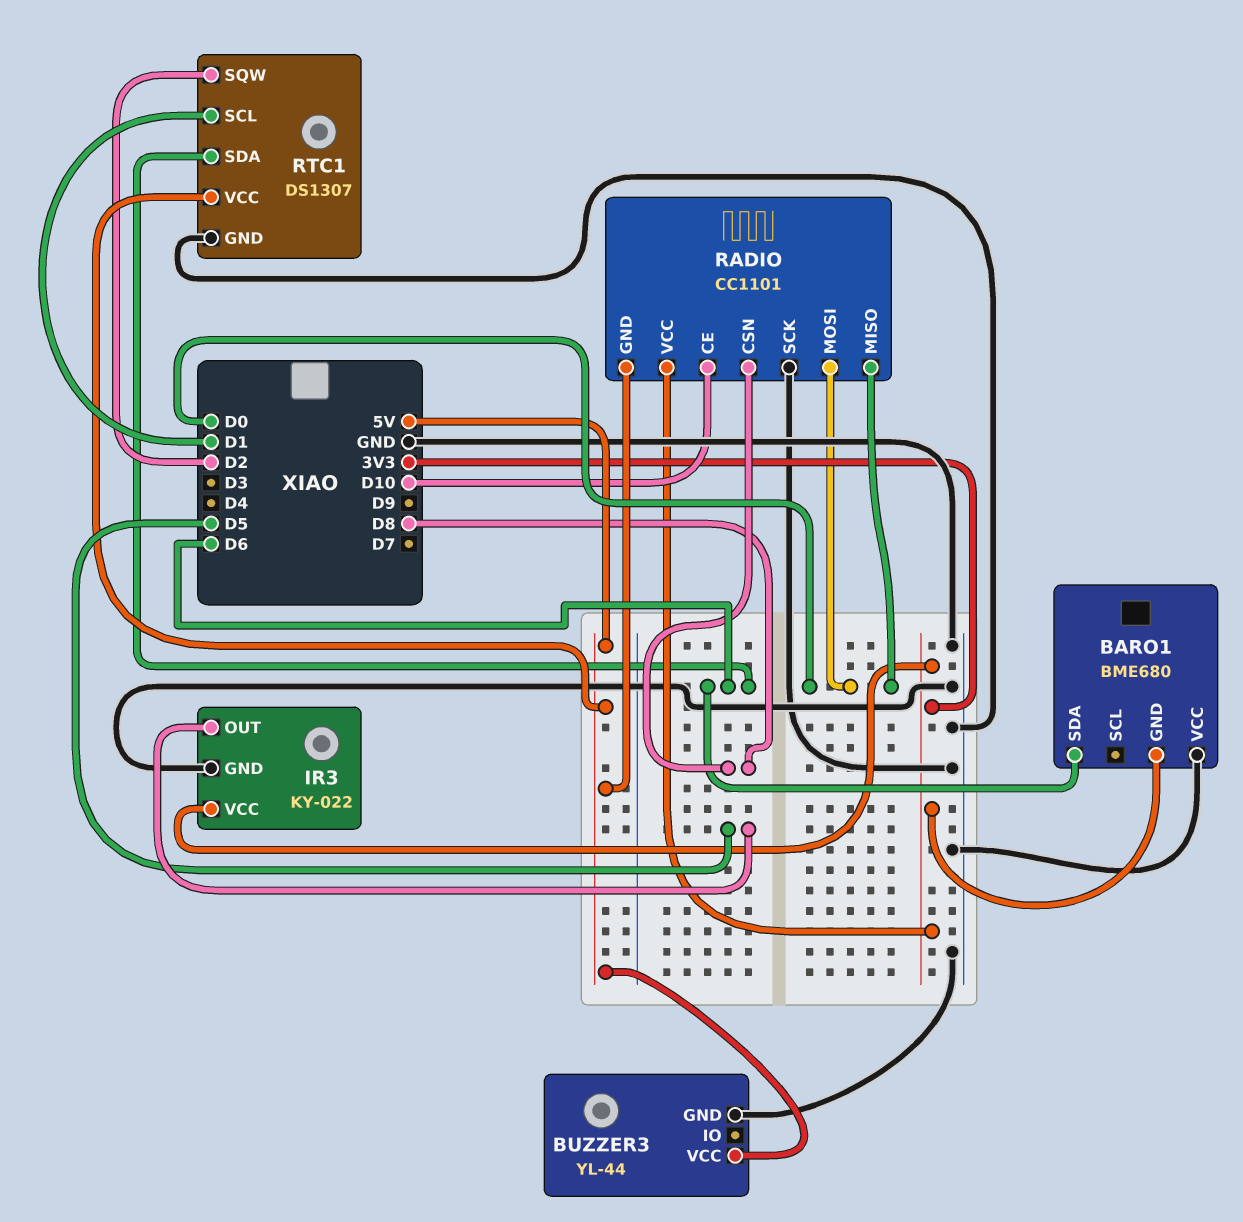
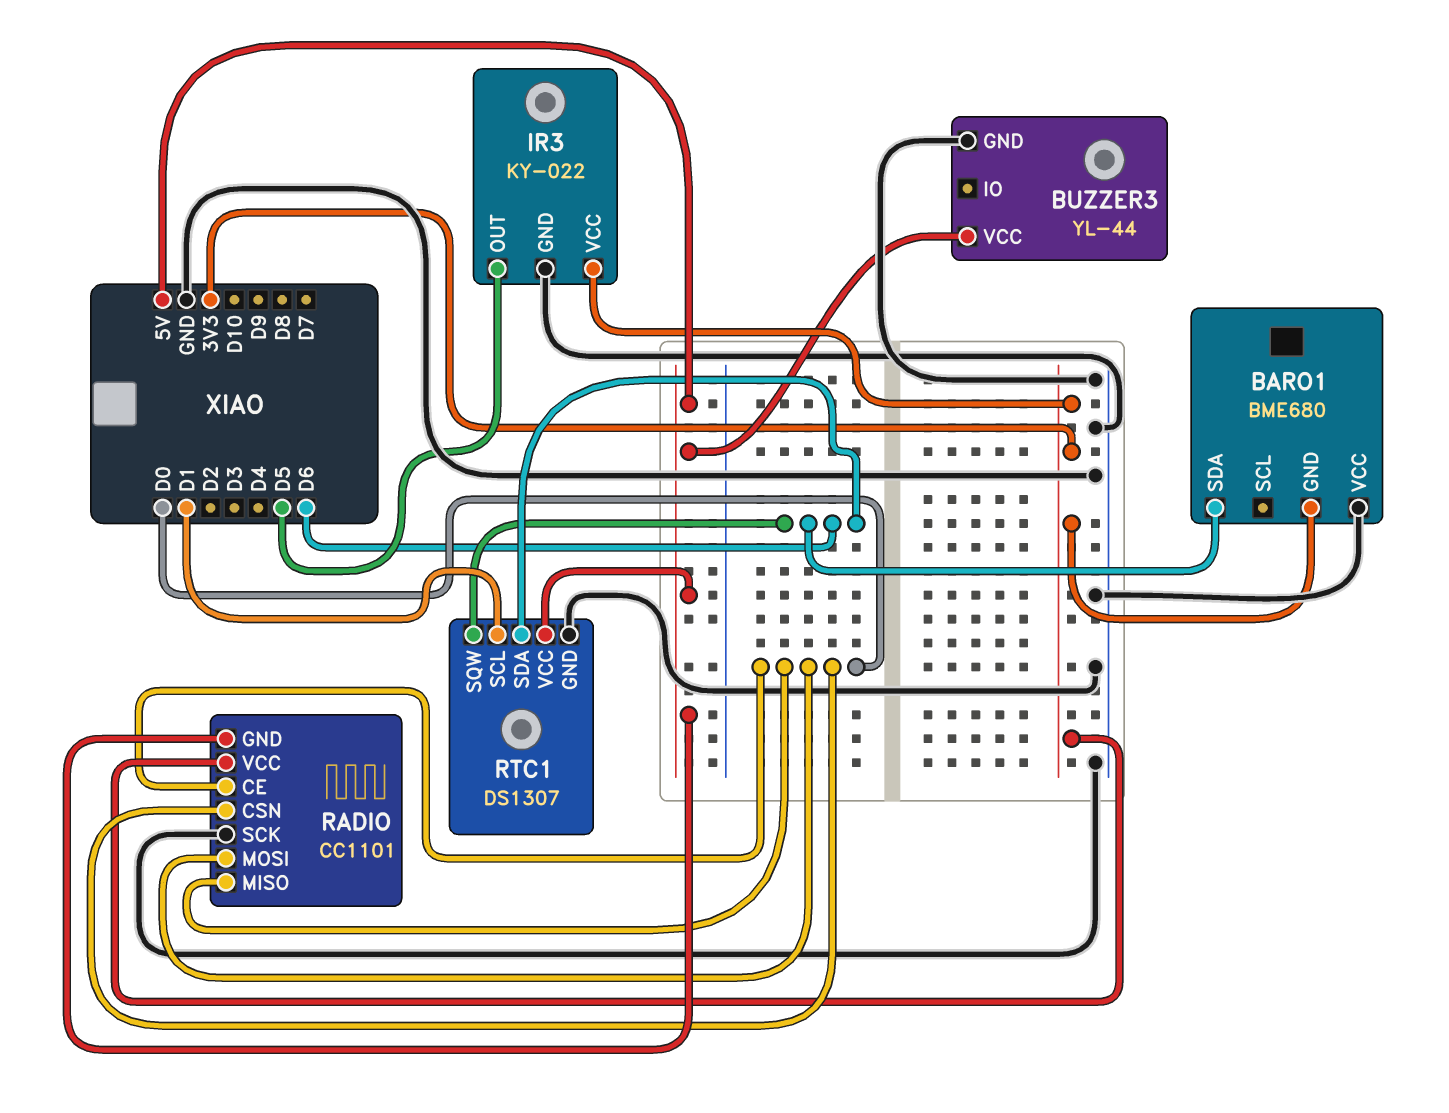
RADIO pin CE: D10 -> D0
RADIO pin CSN: D8 -> D0
RTC1 pin SQW: D2 -> D6

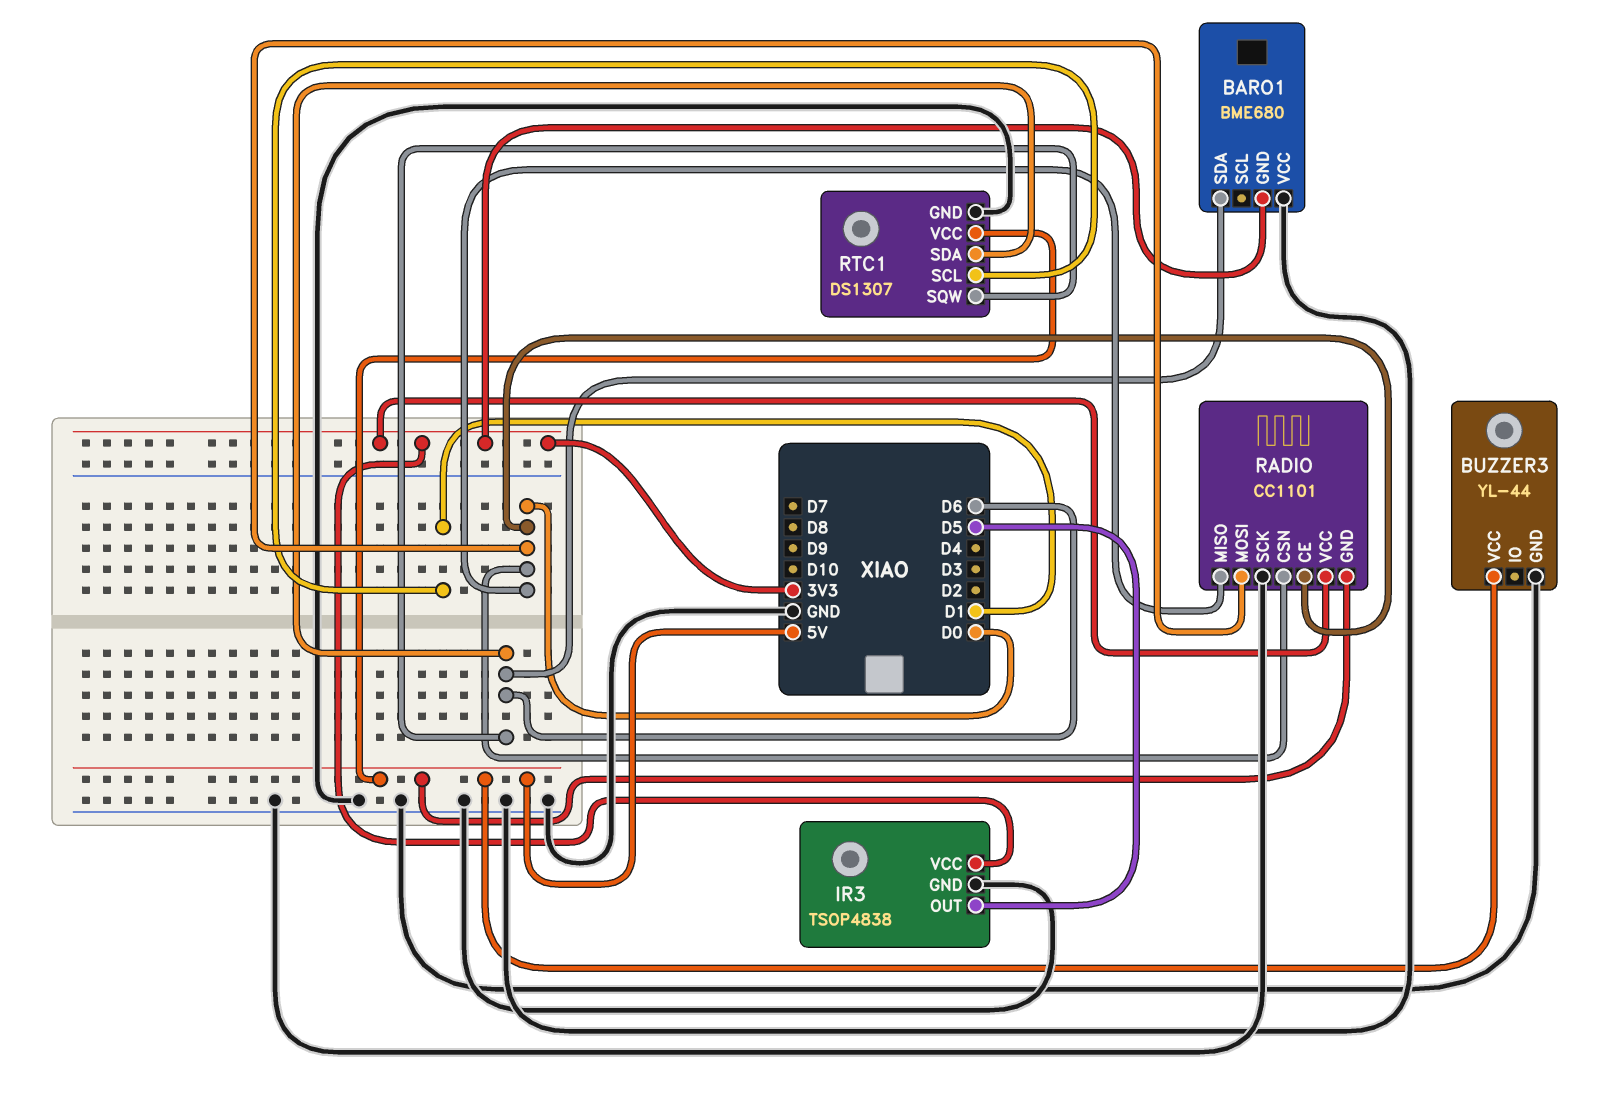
IR3: KY-022 -> TSOP4838

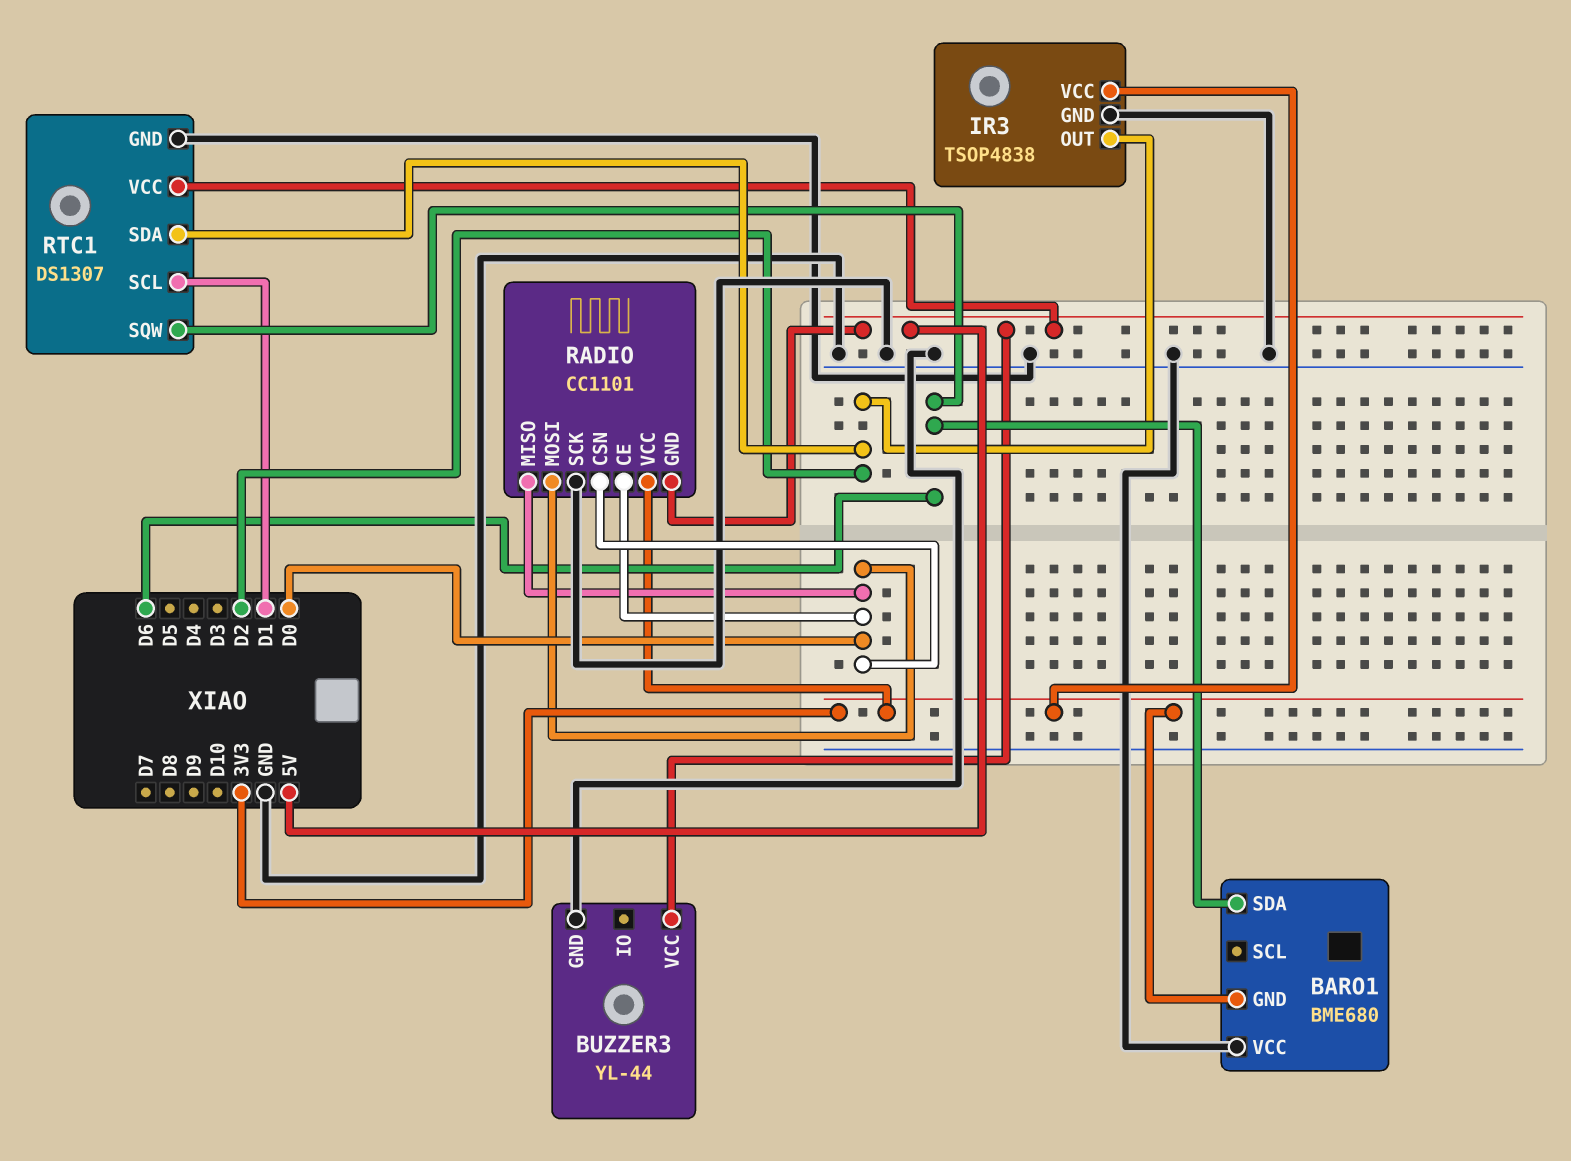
IR3 pin OUT: D5 -> D2
RTC1 pin SDA: D6 -> D2

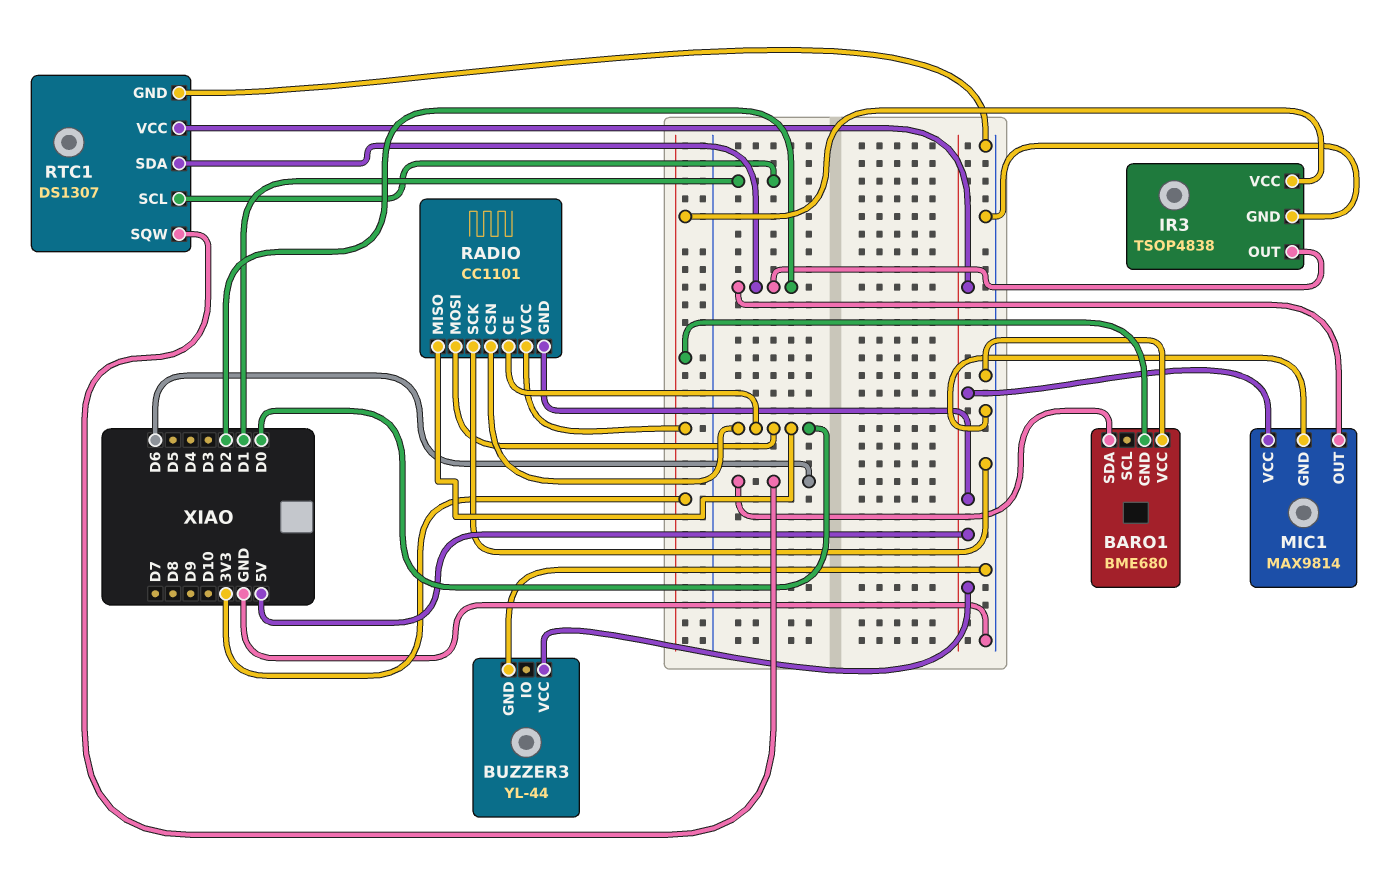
MIC1: none -> MAX9814
MIC1 pin GND: none -> GND
MIC1 pin OUT: none -> D2
MIC1 pin VCC: none -> 5V

